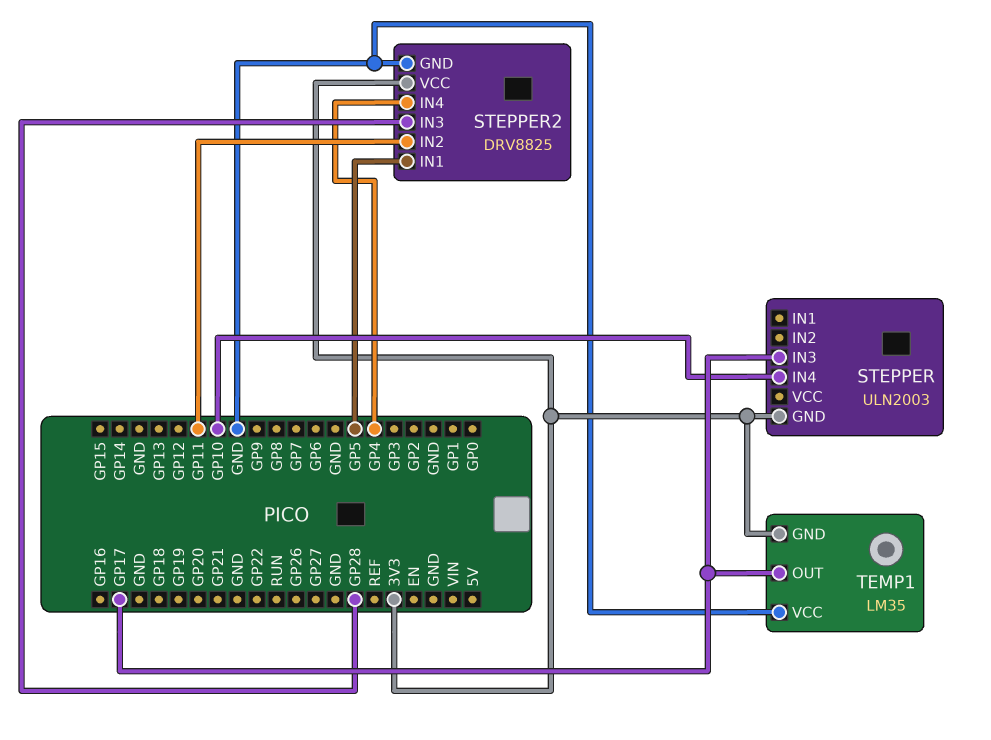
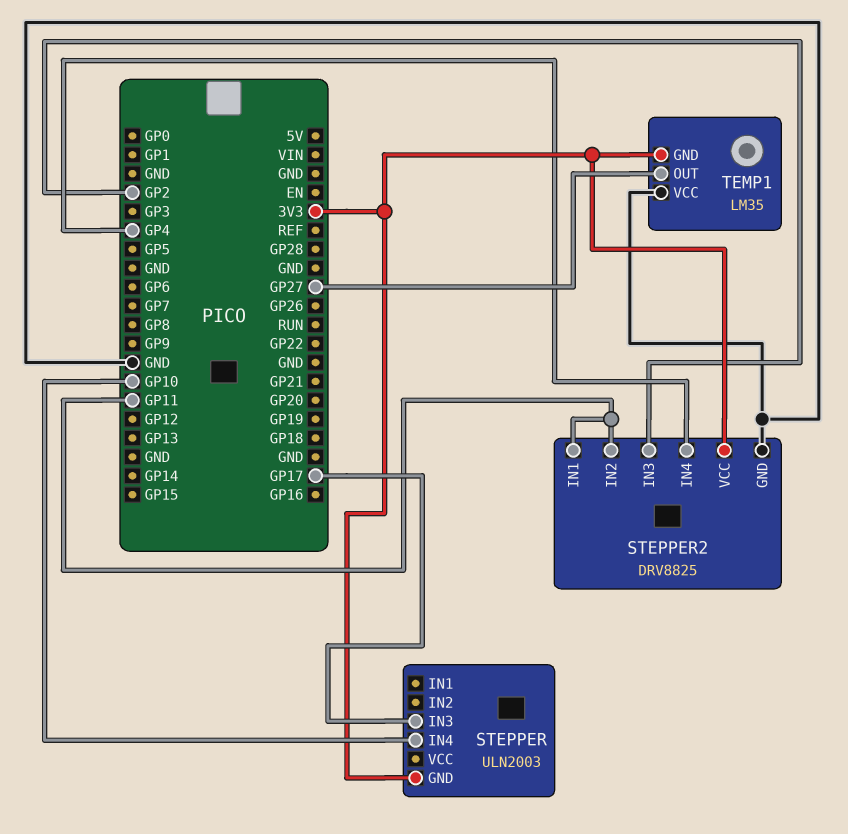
STEPPER2 pin IN1: GP5 -> GP11
STEPPER2 pin IN3: GP28 -> GP2
TEMP1 pin OUT: GP17 -> GP27

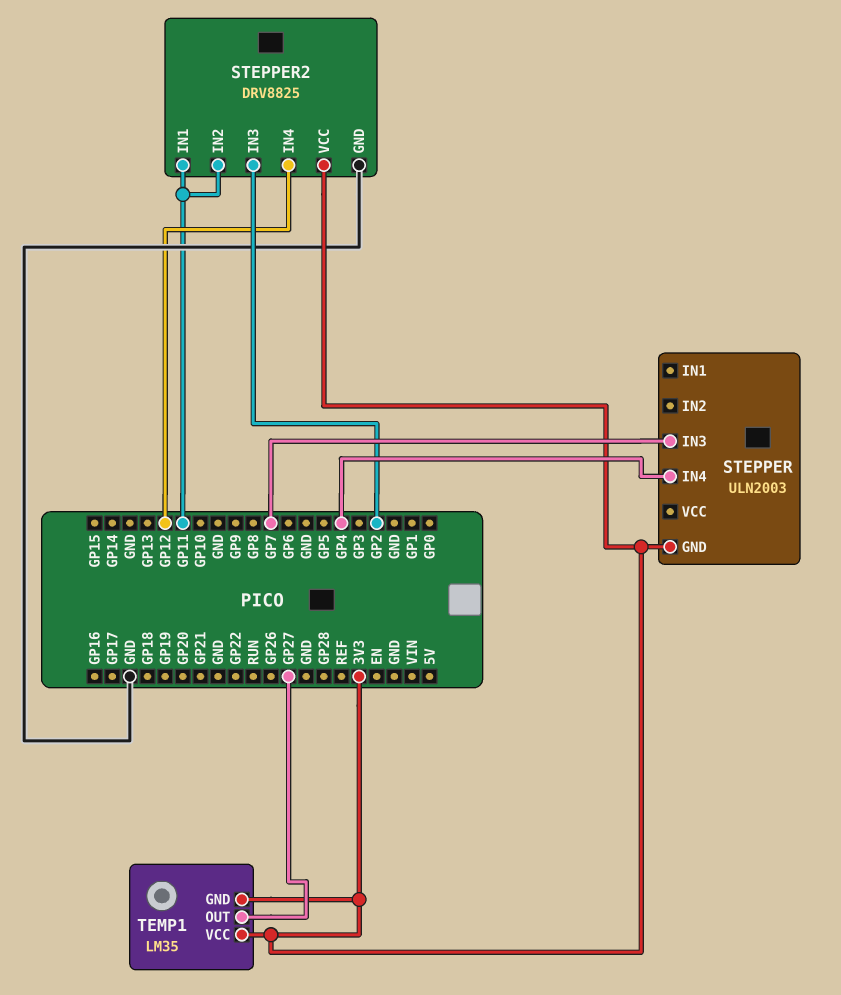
STEPPER pin IN3: GP17 -> GP7
STEPPER pin IN4: GP10 -> GP4
STEPPER2 pin IN4: GP4 -> GP12
TEMP1 pin VCC: GND -> 3V3

